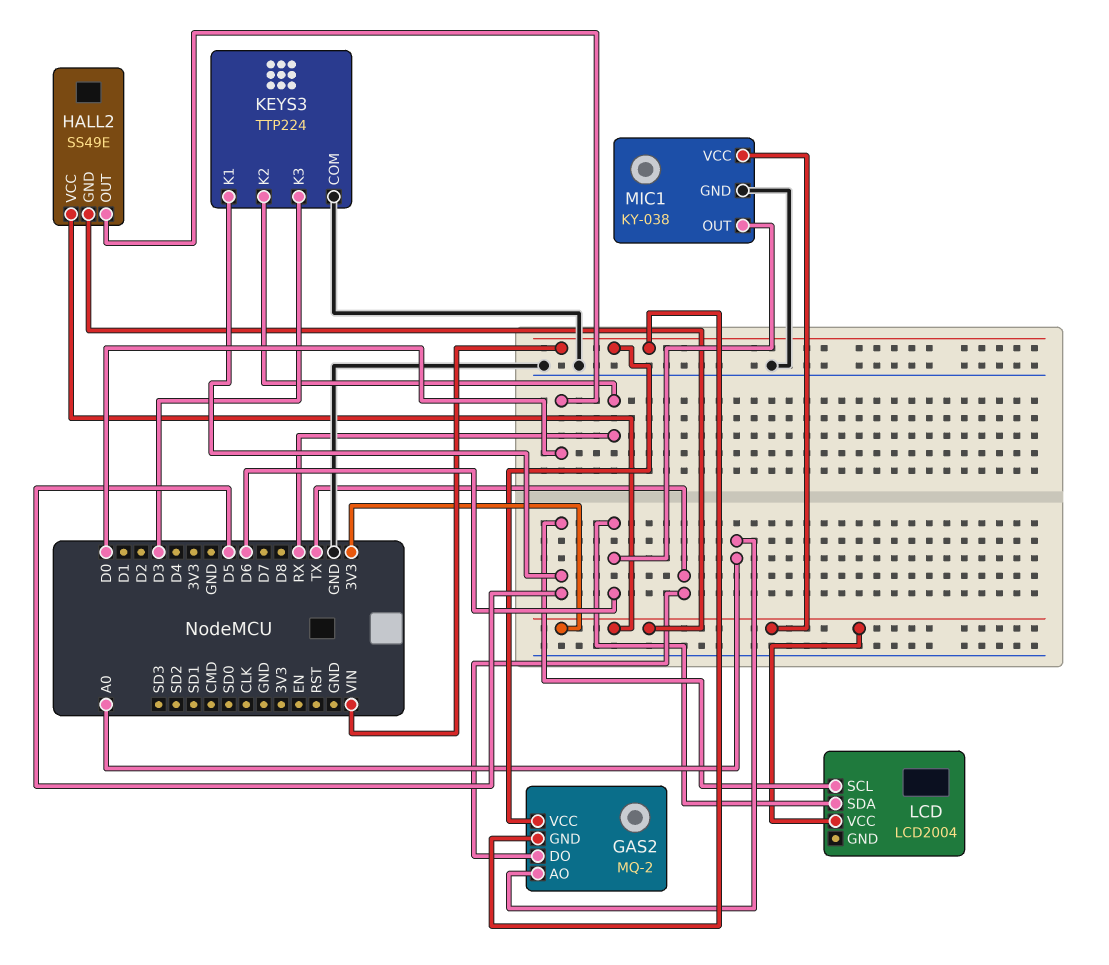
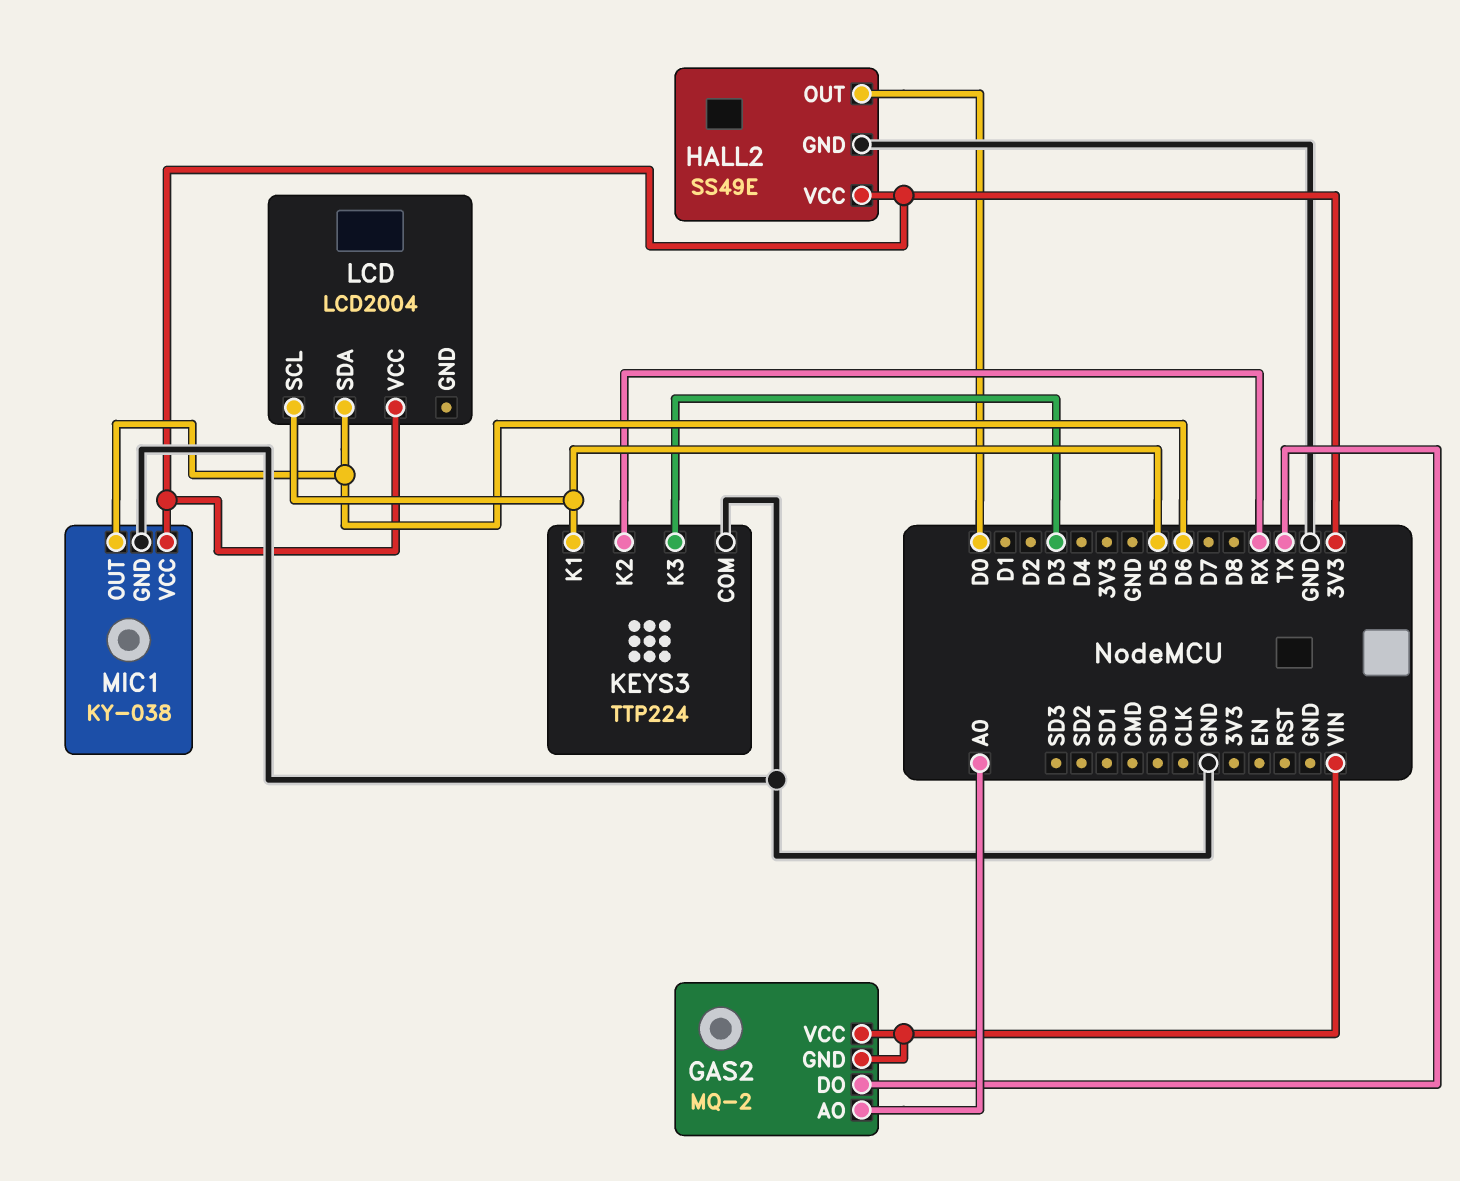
HALL2 pin GND: 3V3 -> GND

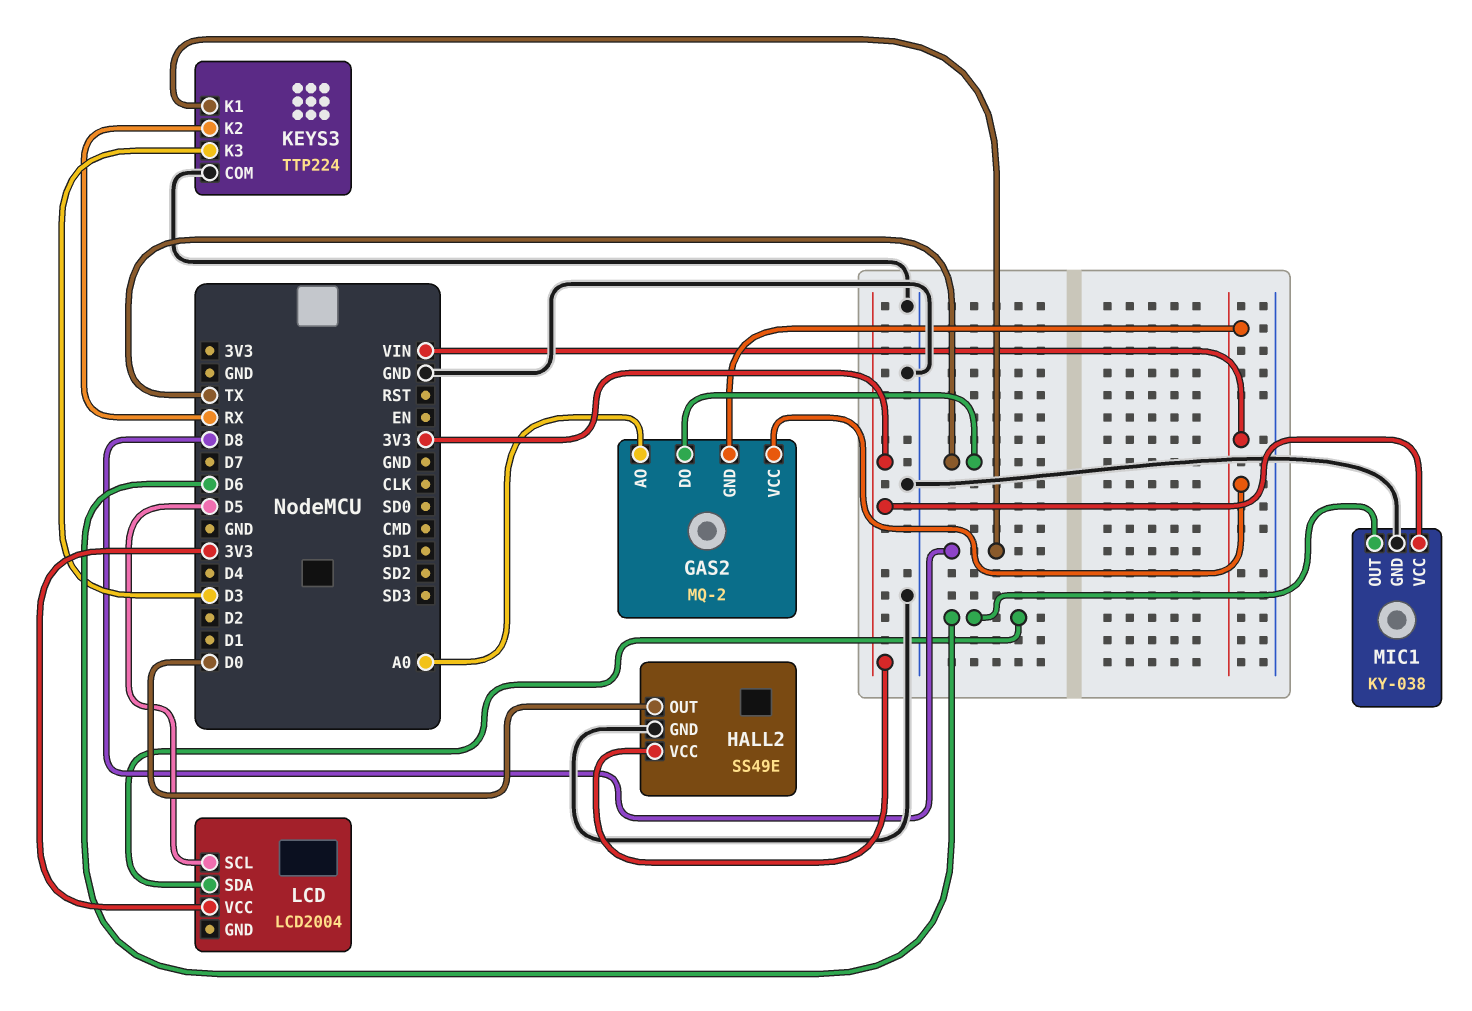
KEYS3 pin K1: D5 -> D8

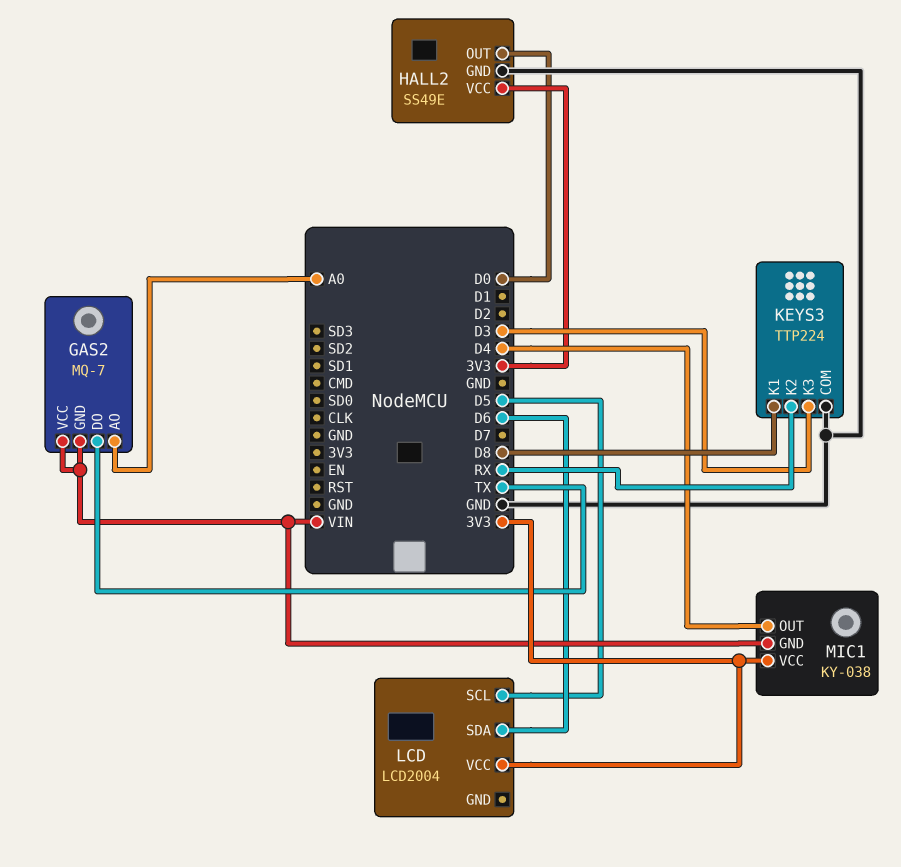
GAS2: MQ-2 -> MQ-7
MIC1 pin GND: GND -> VIN
MIC1 pin OUT: D6 -> D4

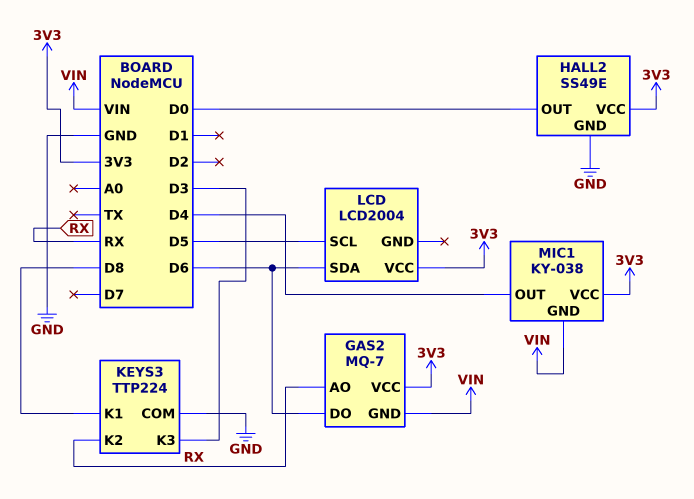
GAS2 pin AO: A0 -> RX
GAS2 pin DO: TX -> D6
GAS2 pin VCC: VIN -> 3V3

